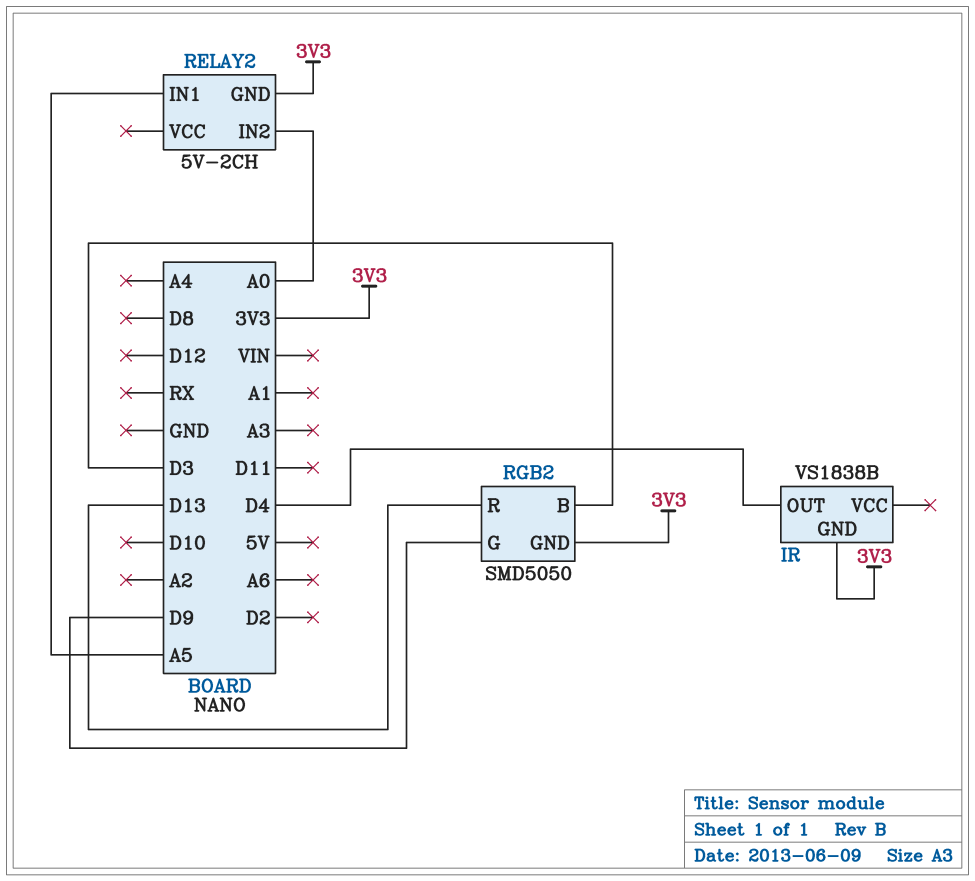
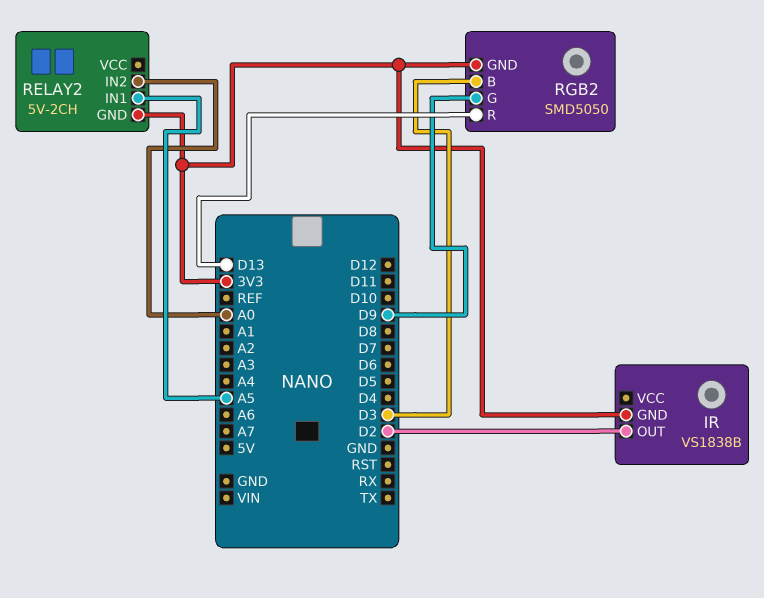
IR pin OUT: D4 -> D2

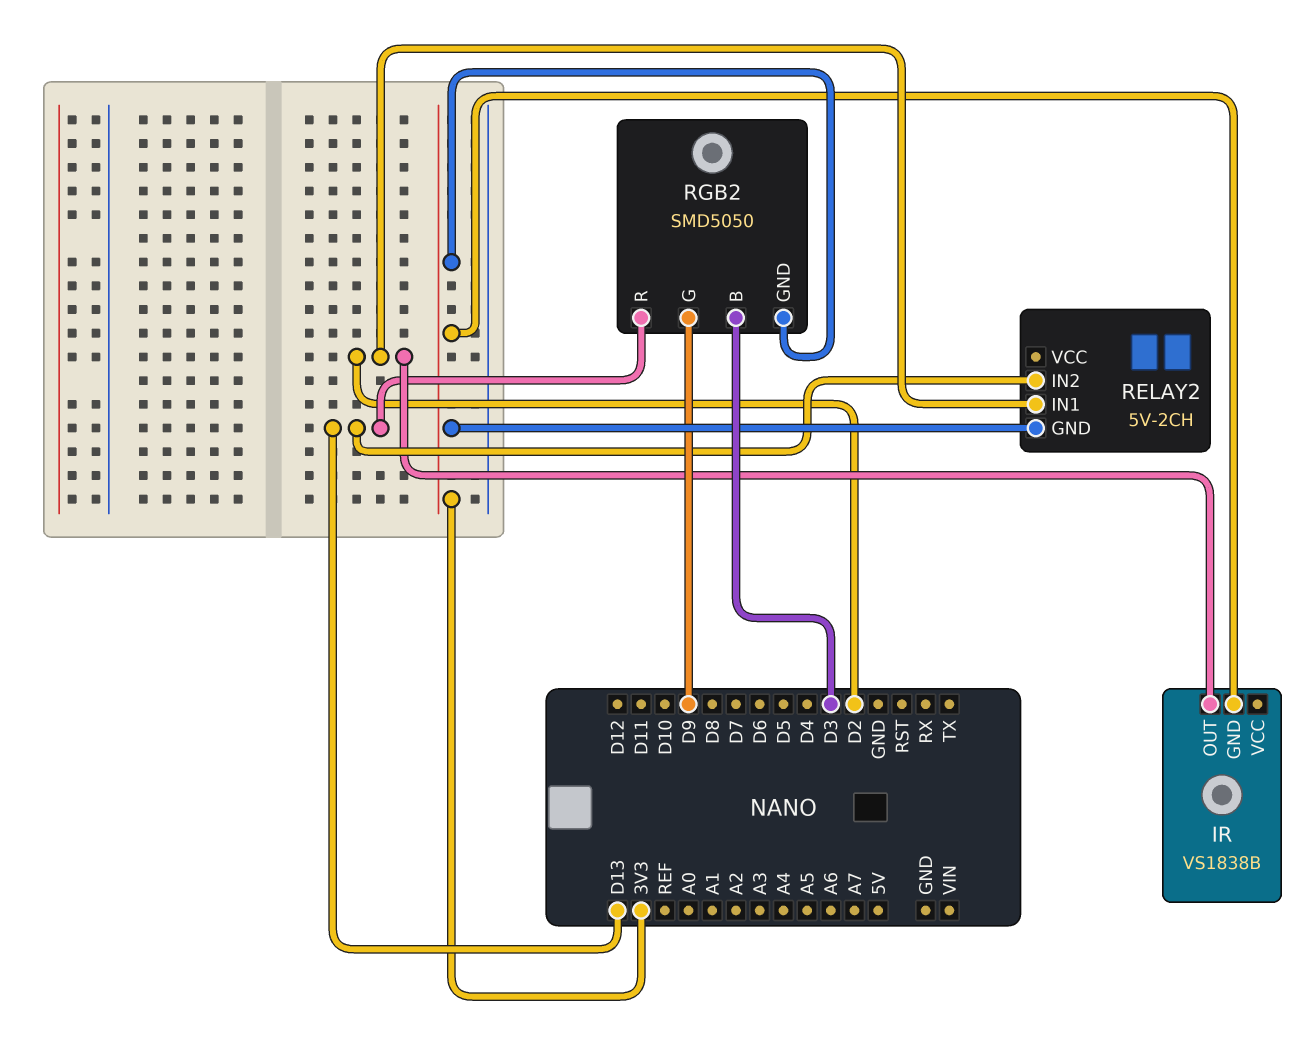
RELAY2 pin IN1: A5 -> D2
RELAY2 pin IN2: A0 -> D13

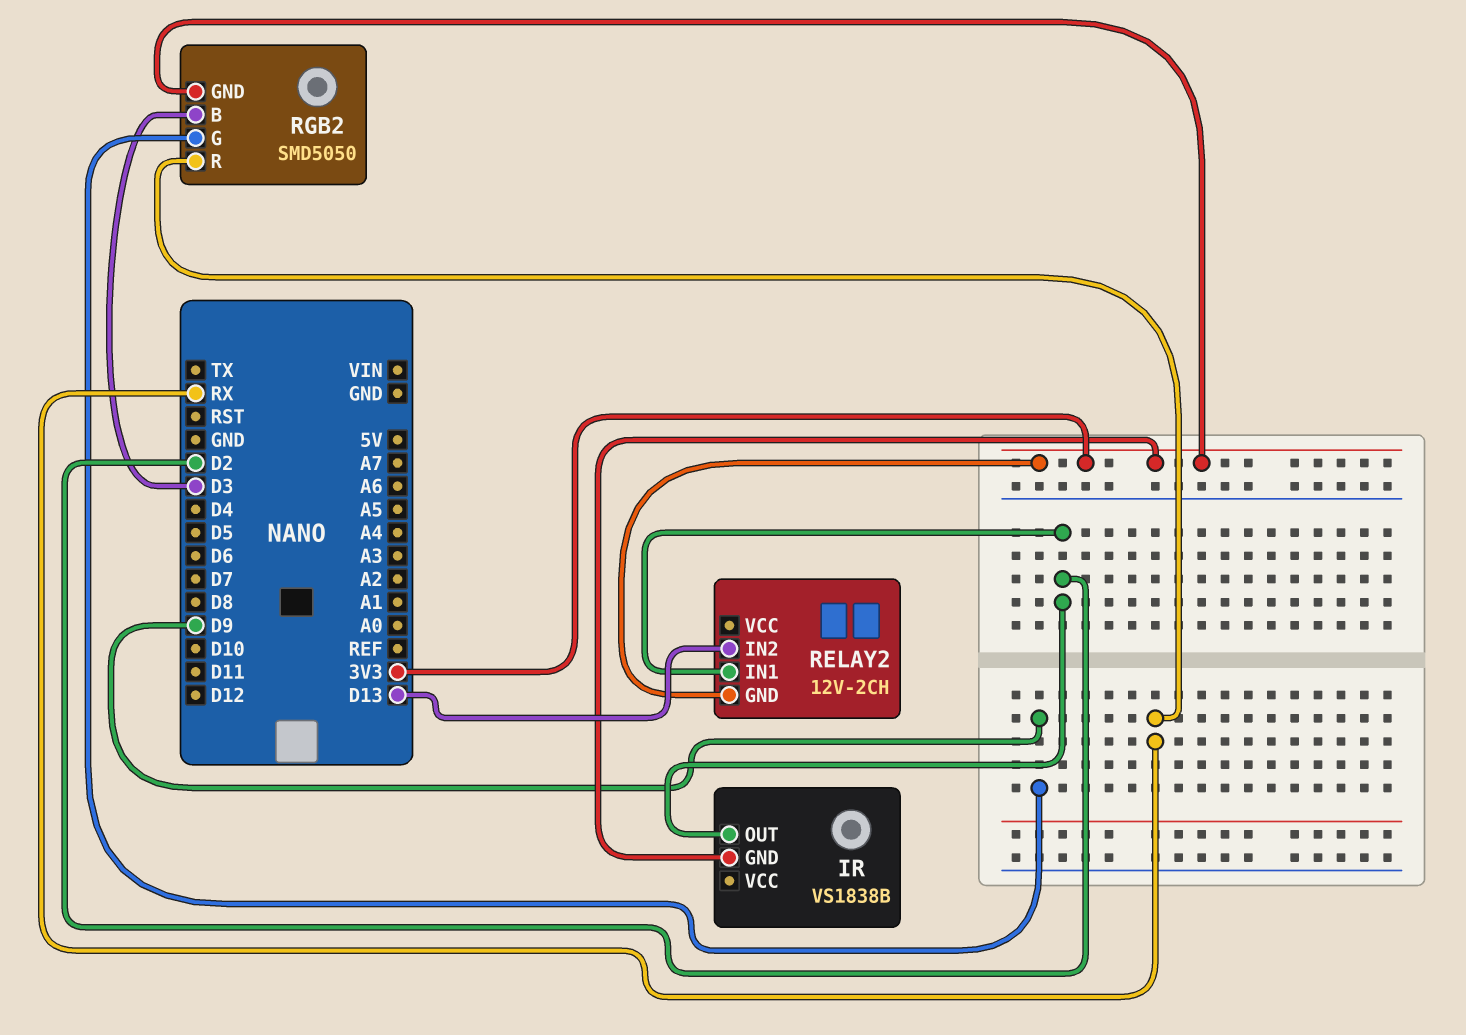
RELAY2: 5V-2CH -> 12V-2CH
RGB2 pin R: D13 -> RX

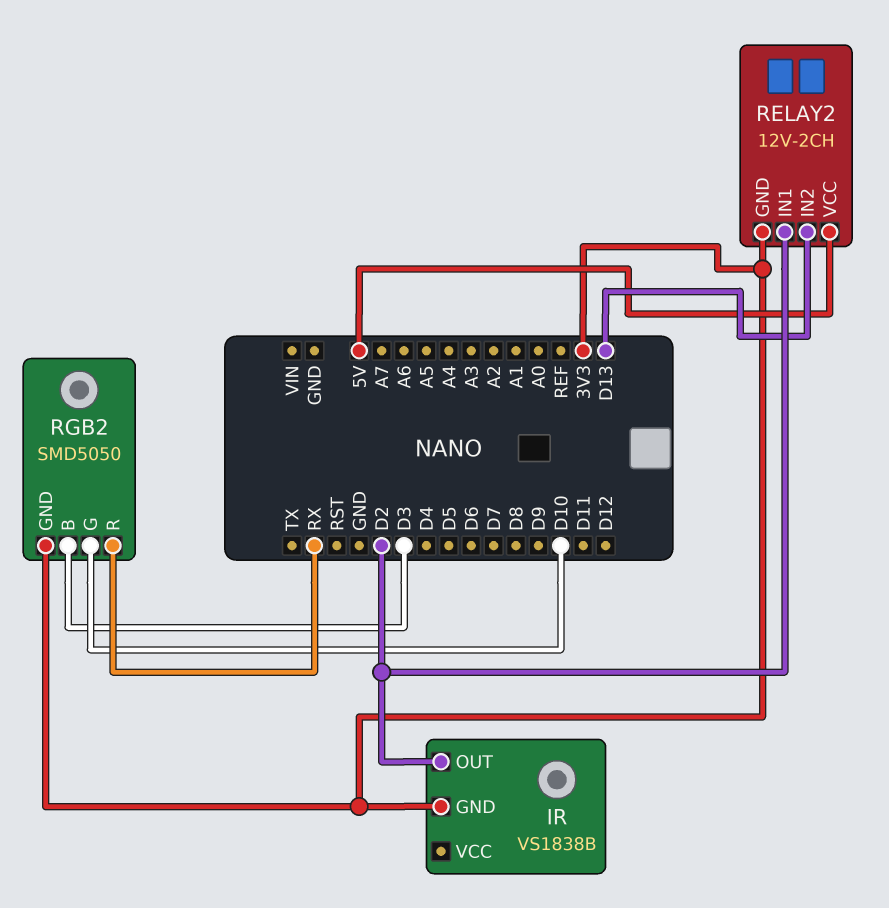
RELAY2 pin VCC: none -> 5V
RGB2 pin G: D9 -> D10

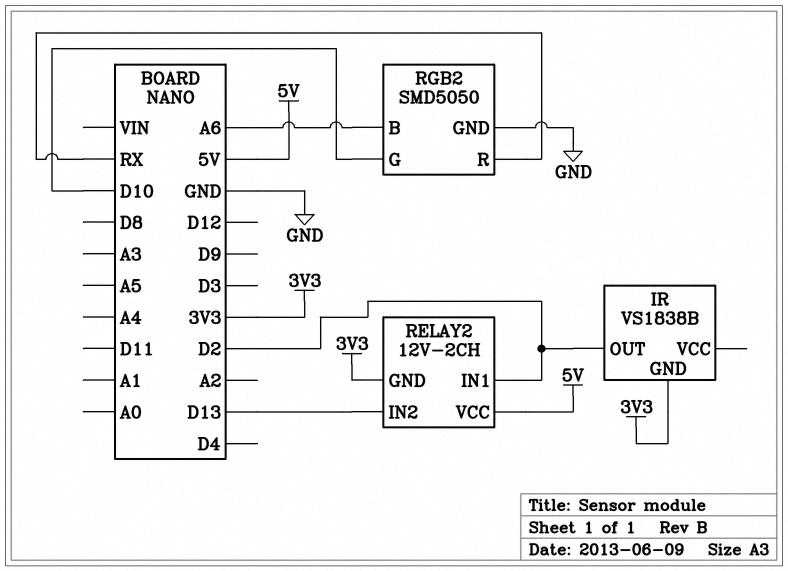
RGB2 pin B: D3 -> A6
RGB2 pin GND: 3V3 -> GND

